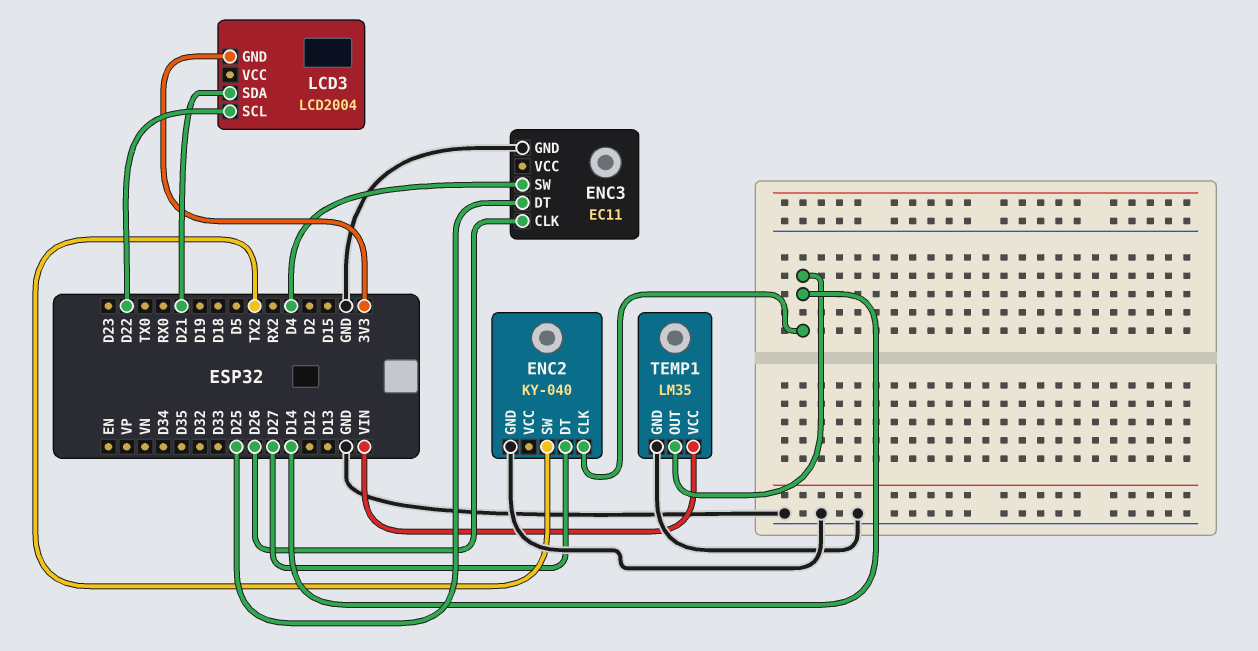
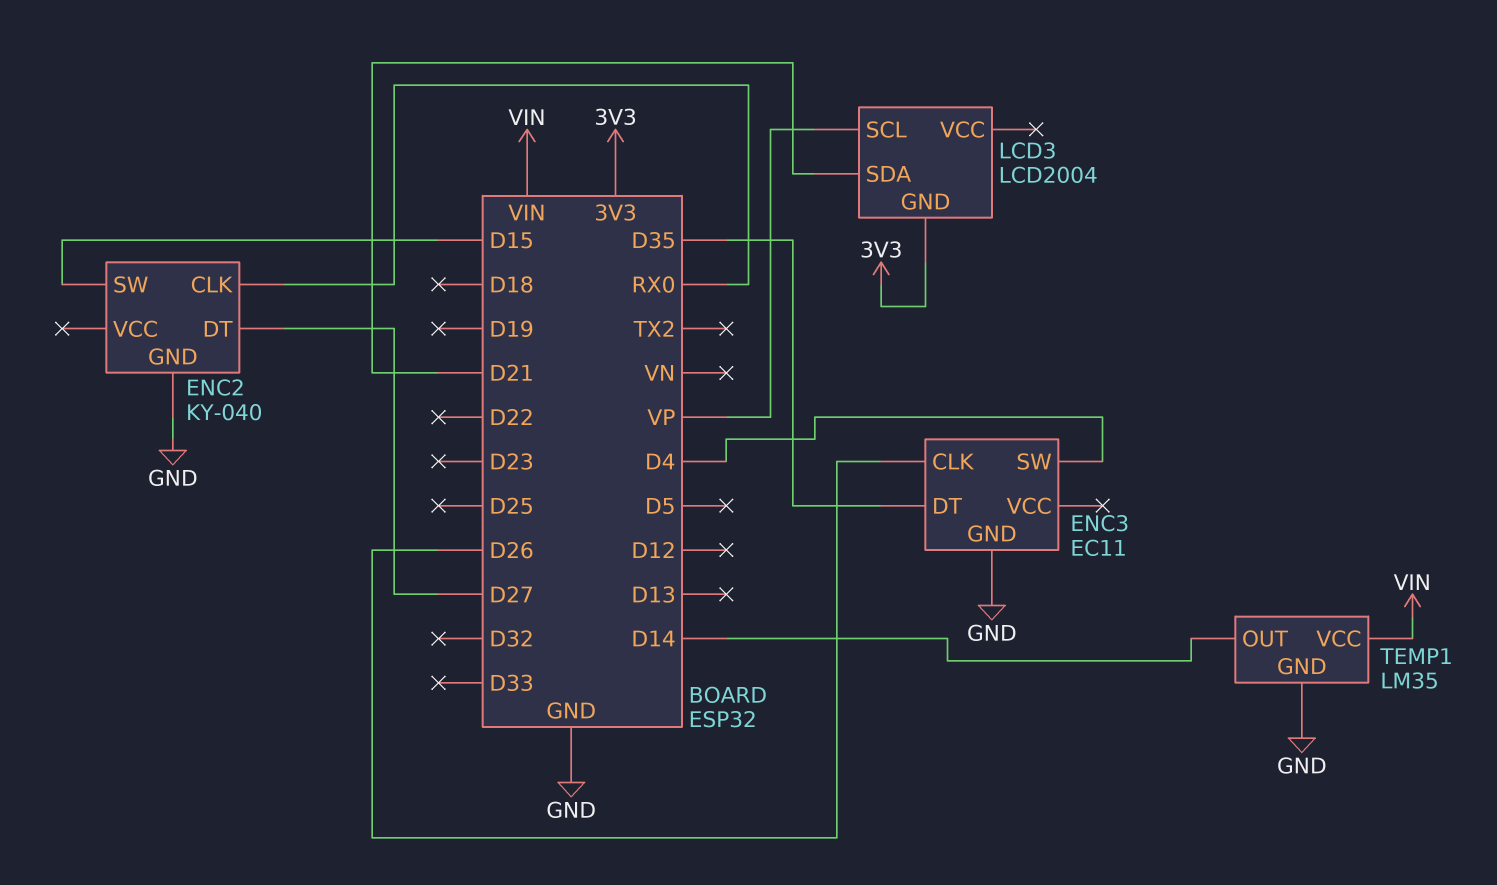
ENC2 pin CLK: D14 -> RX0
ENC2 pin SW: TX2 -> D15
ENC3 pin DT: D25 -> D35
LCD3 pin SCL: D22 -> VP

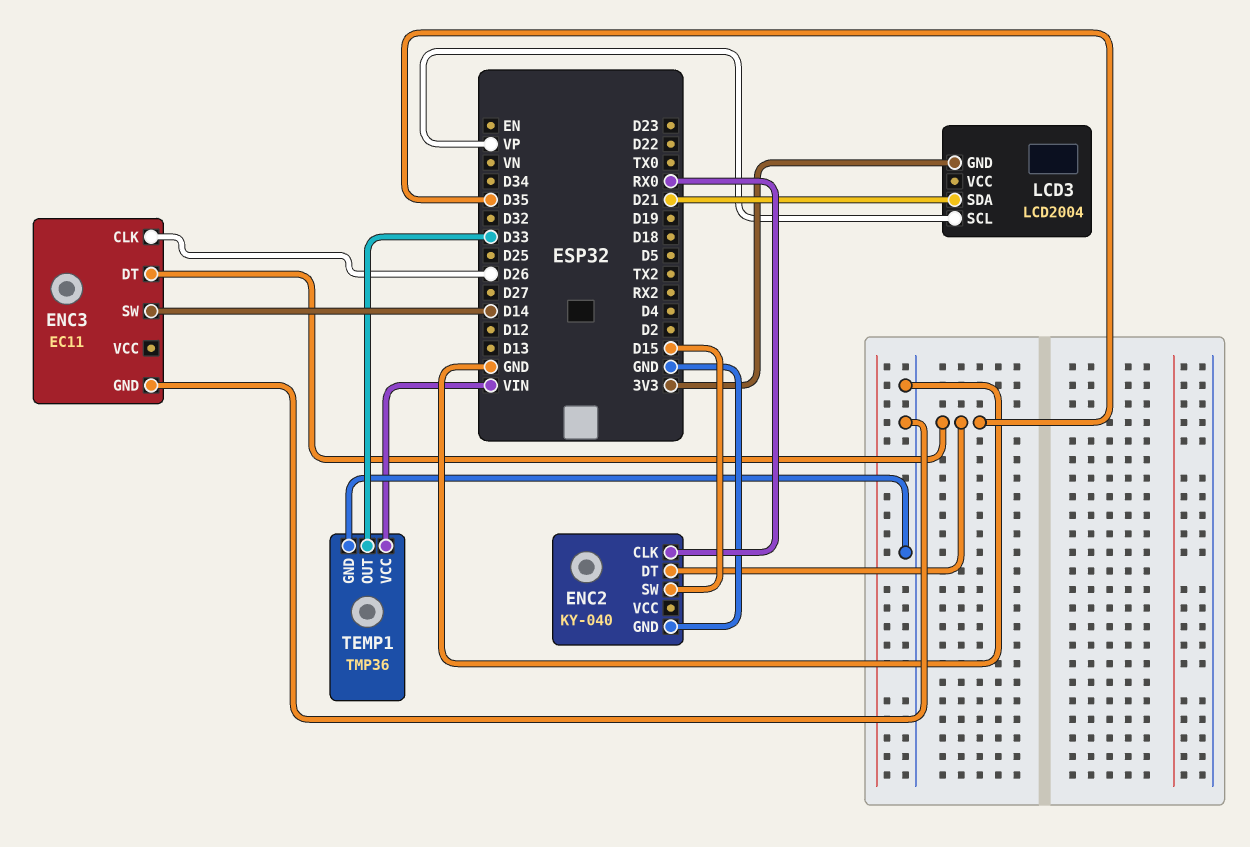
ENC2 pin DT: D27 -> D35
ENC3 pin SW: D4 -> D14
TEMP1: LM35 -> TMP36
TEMP1 pin OUT: D14 -> D33

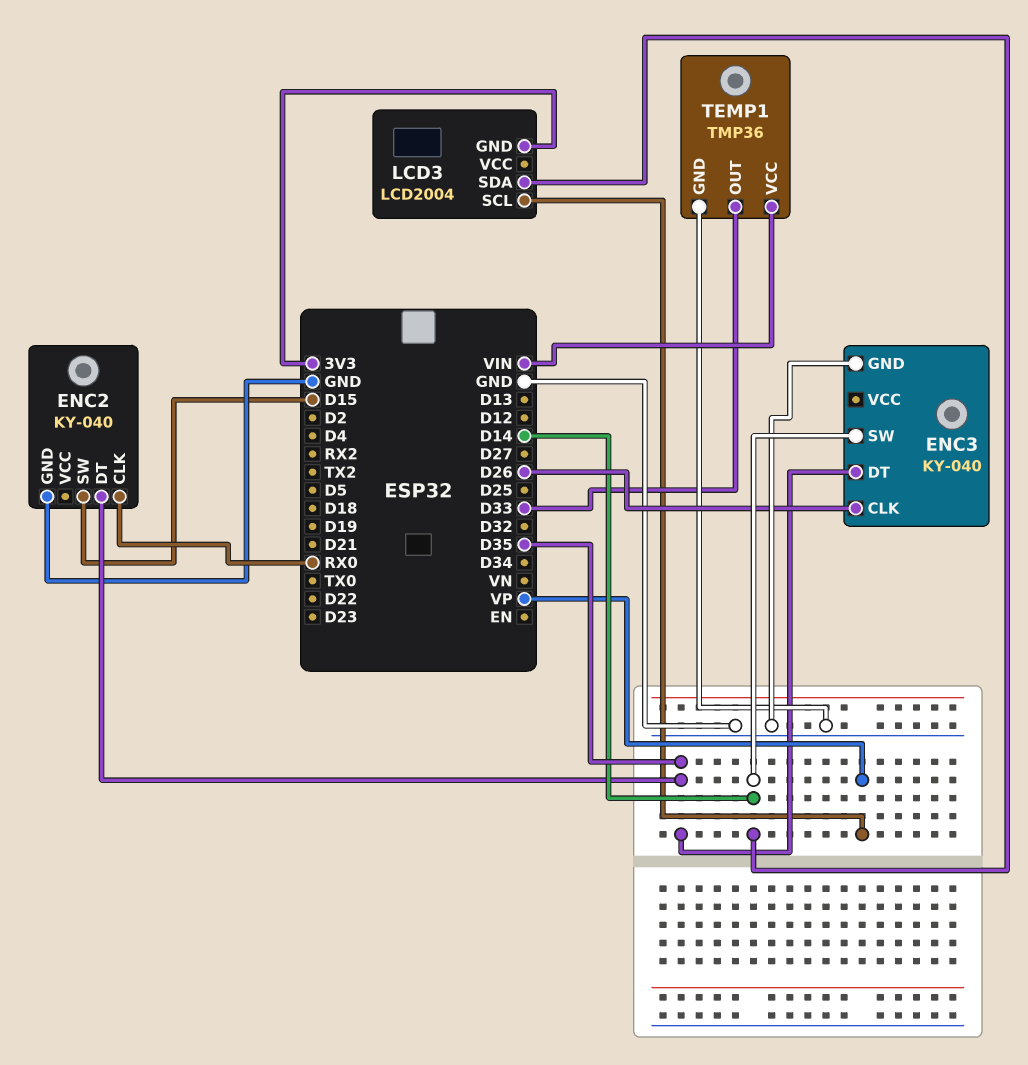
ENC3: EC11 -> KY-040
LCD3 pin SDA: D21 -> D14

